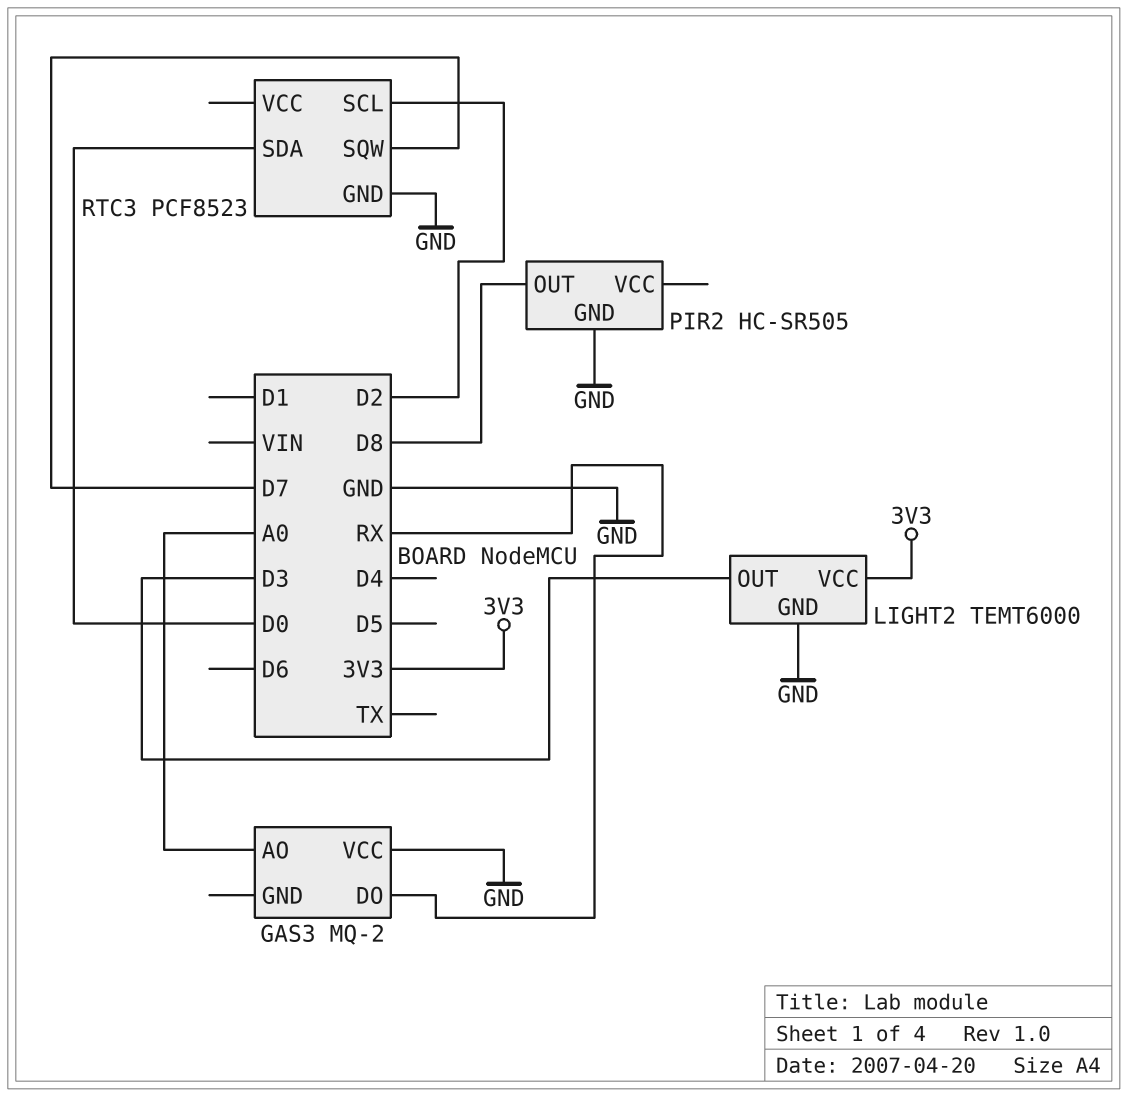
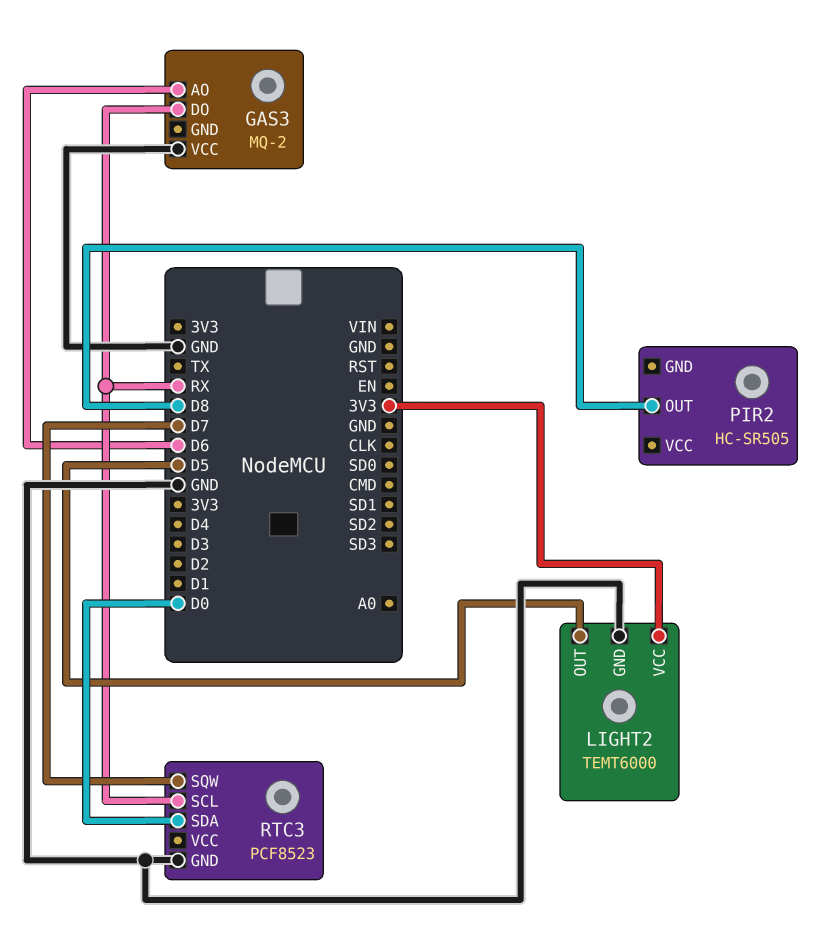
GAS3 pin AO: A0 -> D6
LIGHT2 pin OUT: D3 -> D5
PIR2 pin GND: GND -> none
RTC3 pin SCL: D2 -> RX

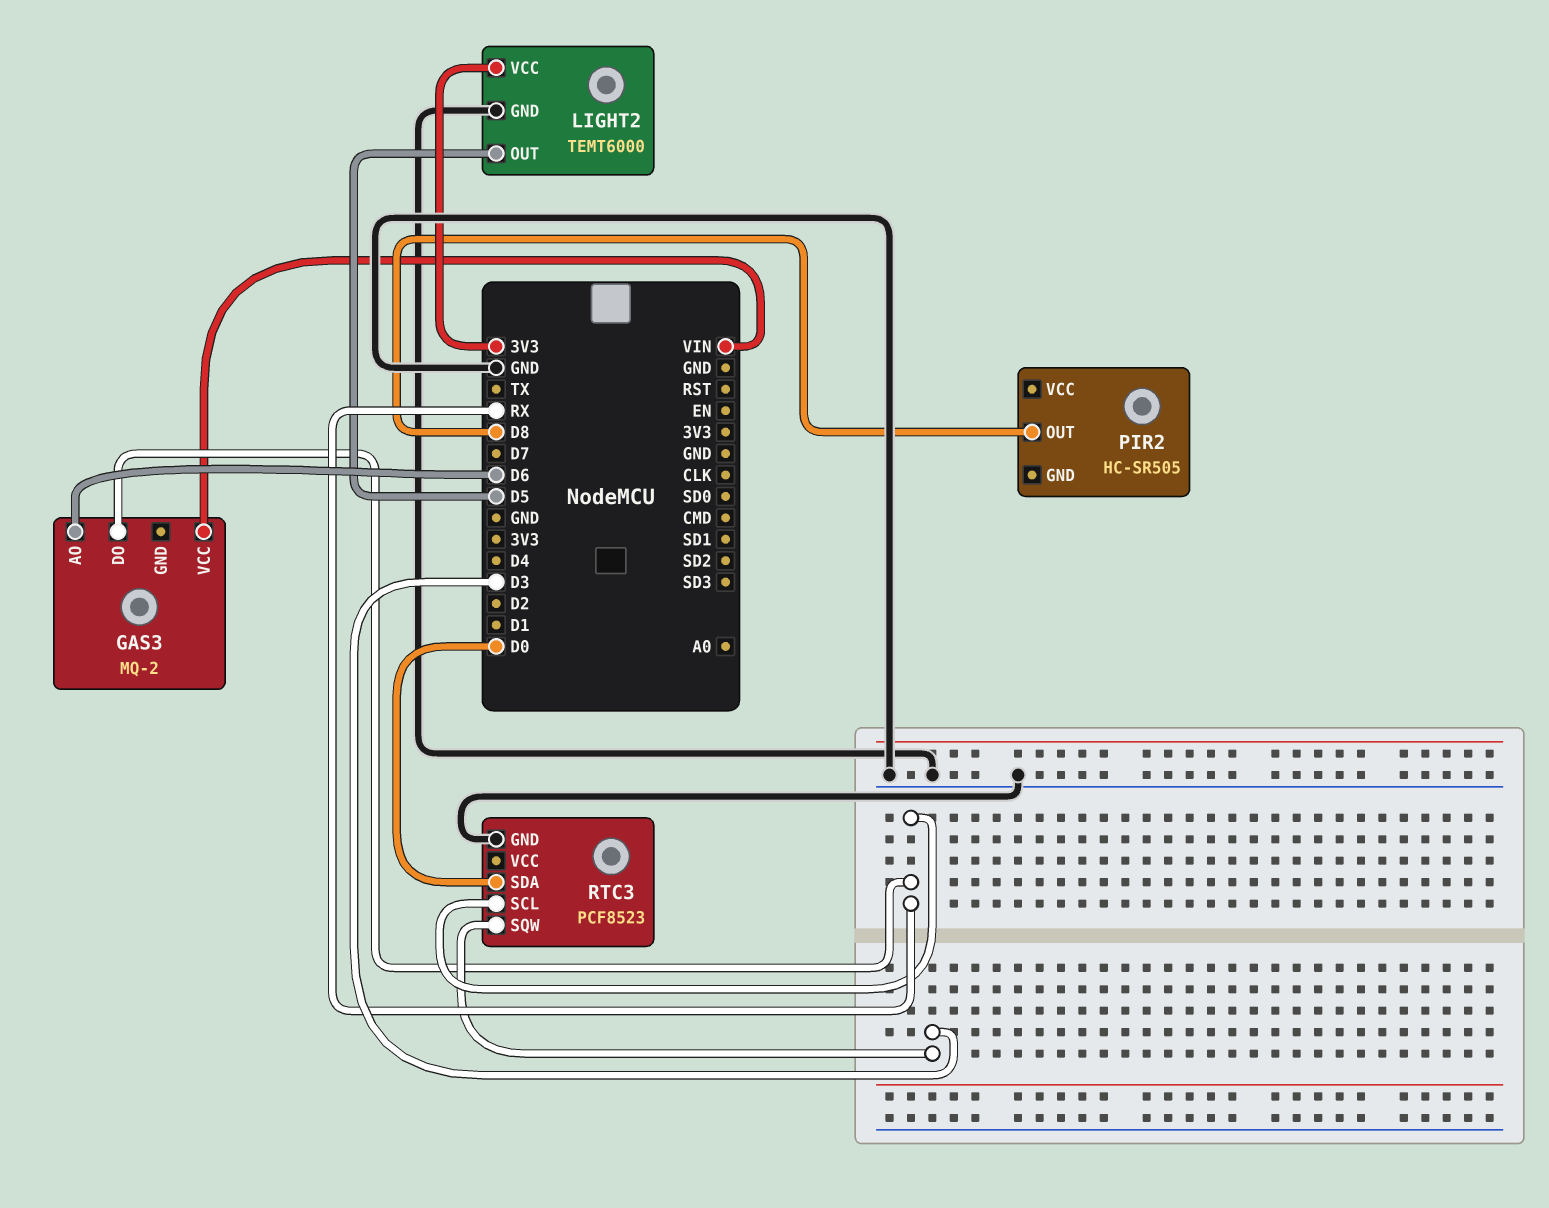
GAS3 pin VCC: GND -> VIN
RTC3 pin SQW: D7 -> D3

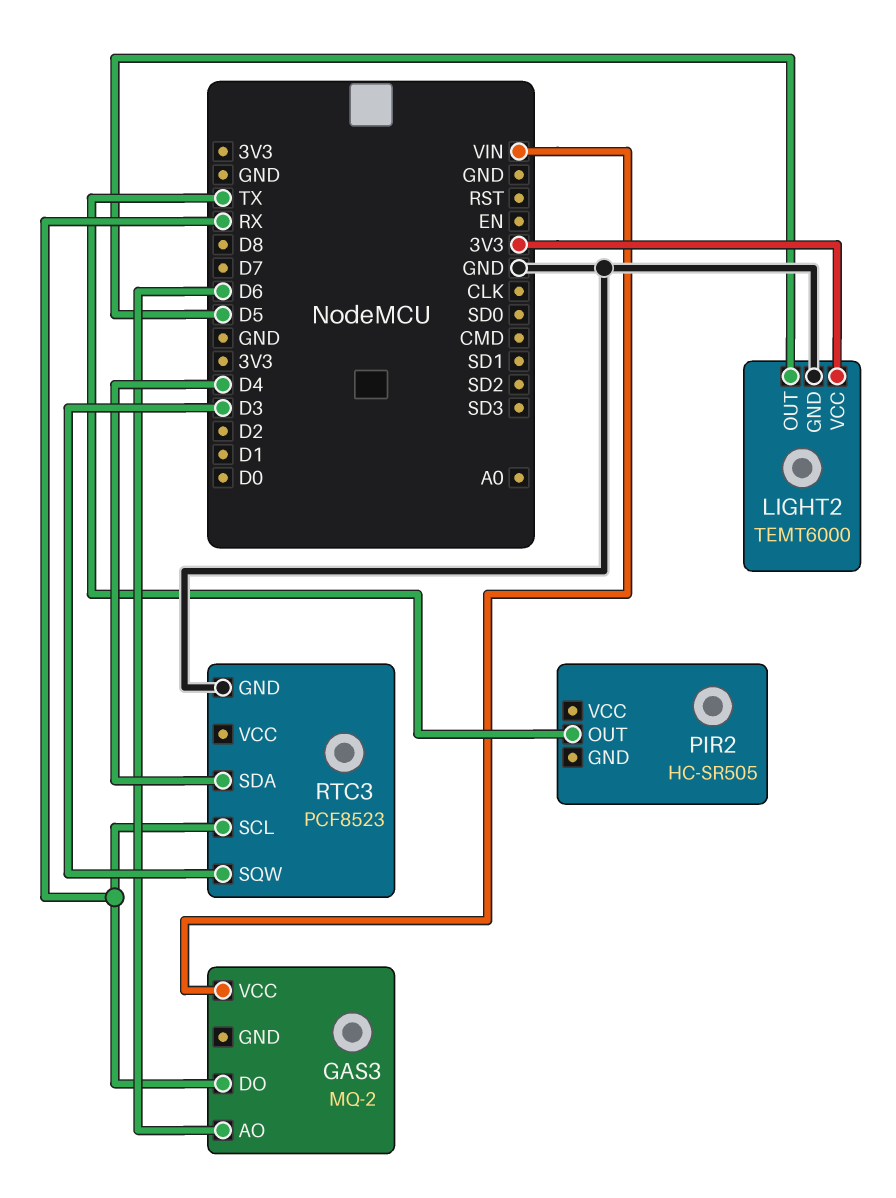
PIR2 pin OUT: D8 -> TX
RTC3 pin SDA: D0 -> D4

